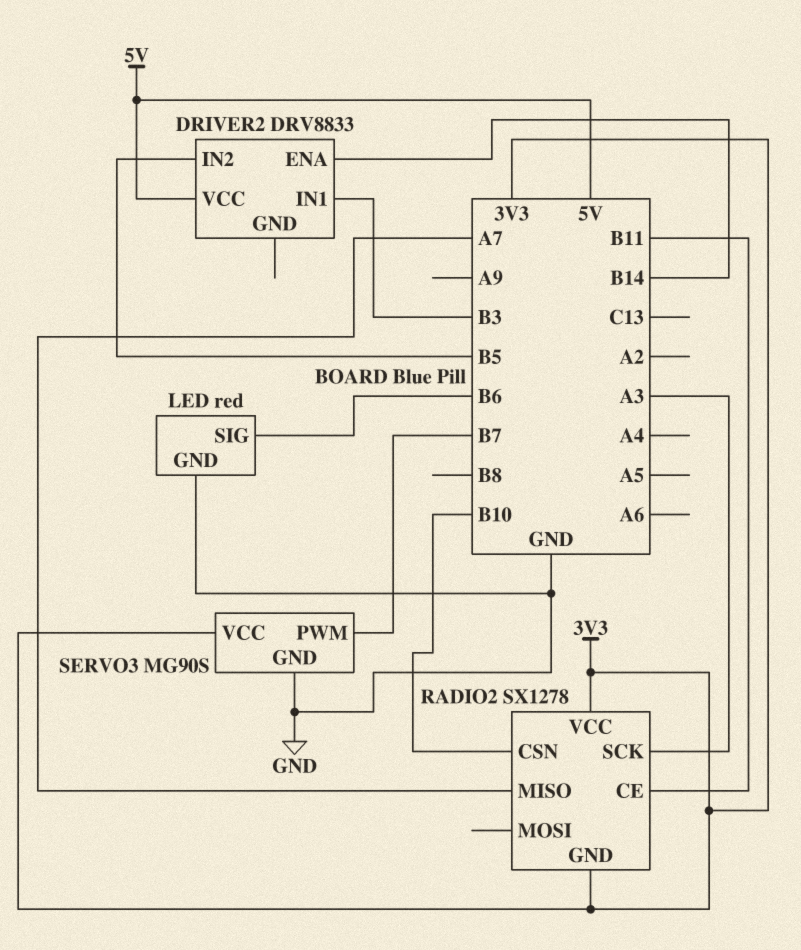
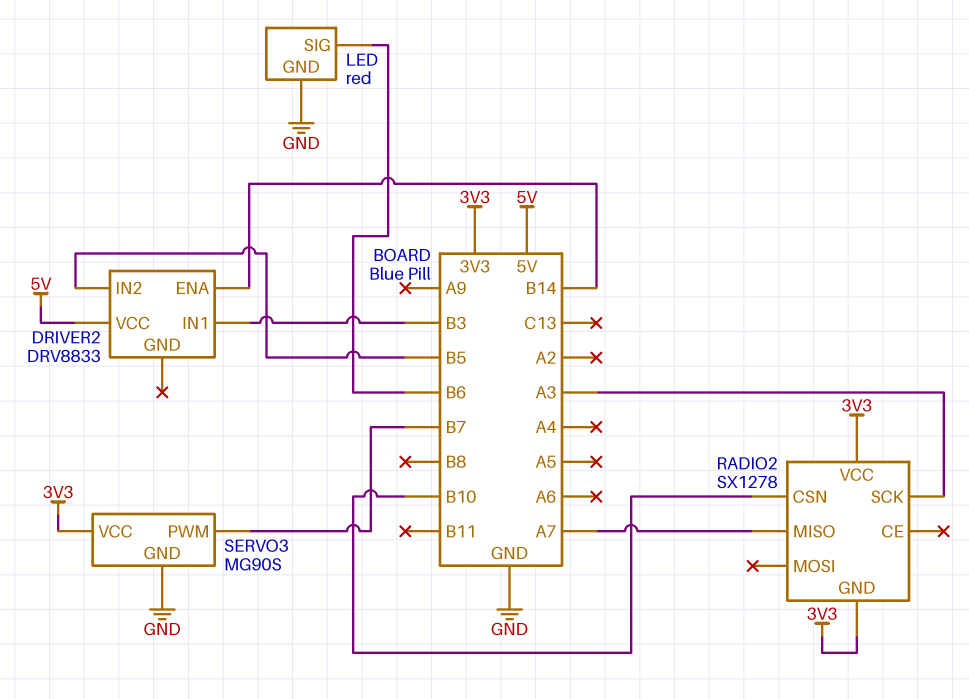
RADIO2 pin CE: B11 -> none

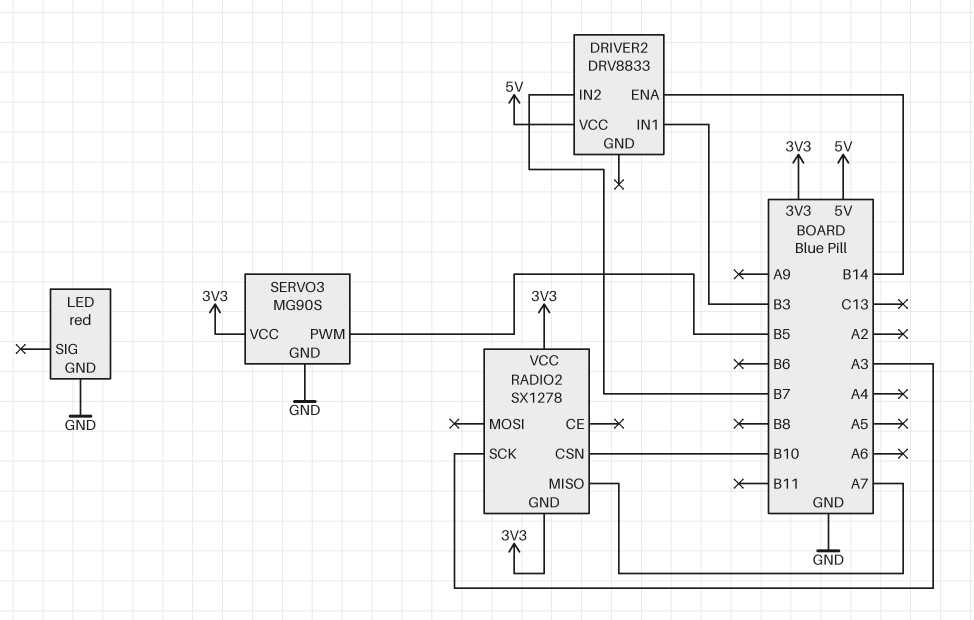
DRIVER2 pin IN2: B5 -> B7
LED pin SIG: B6 -> none
SERVO3 pin PWM: B7 -> B5

